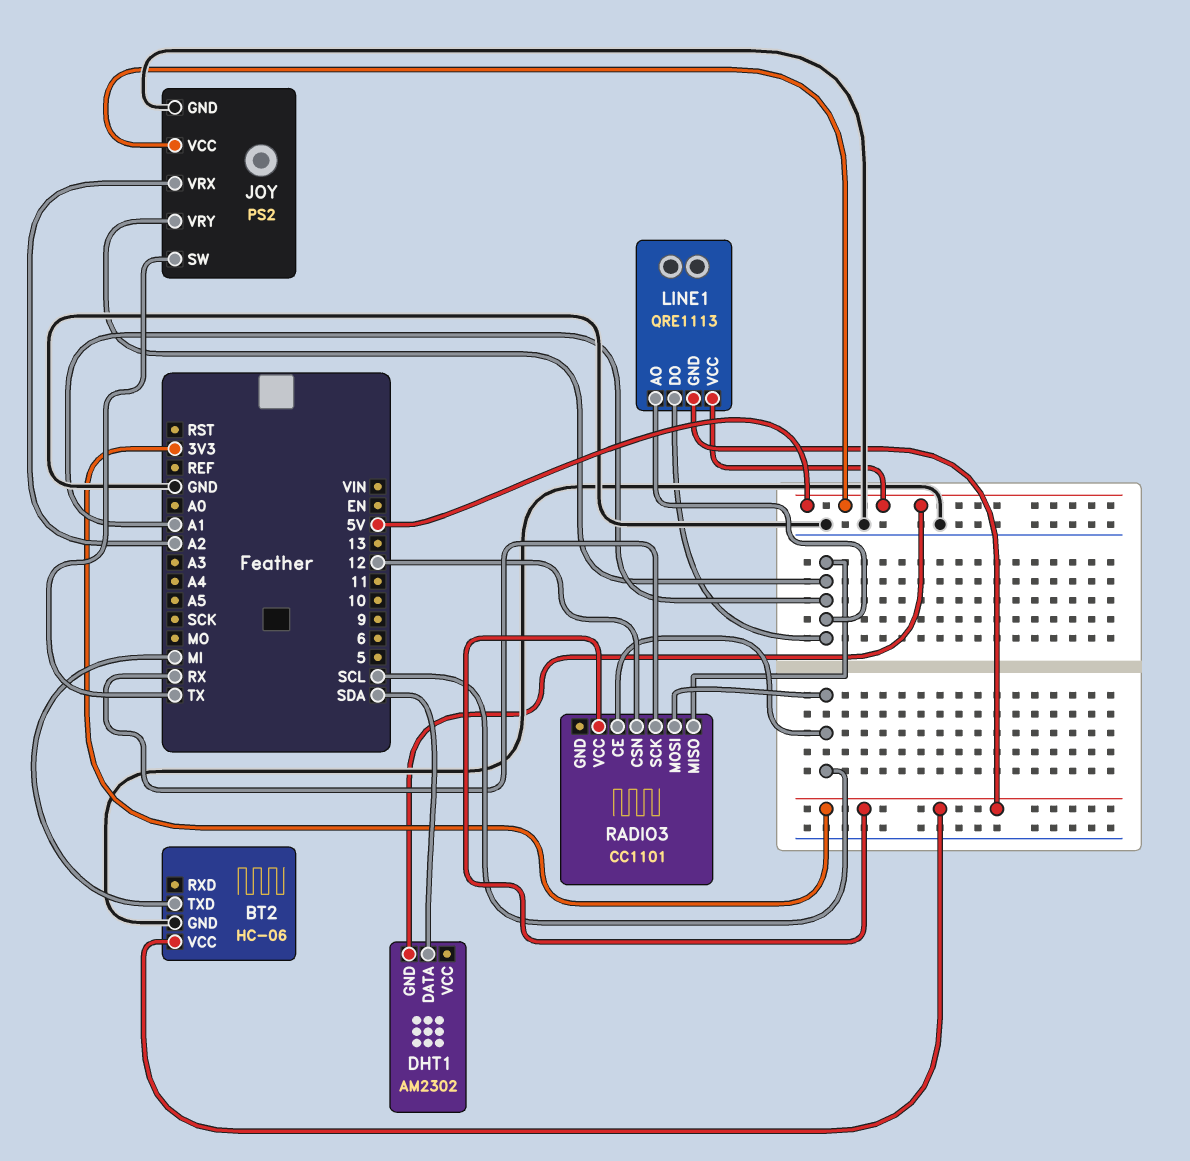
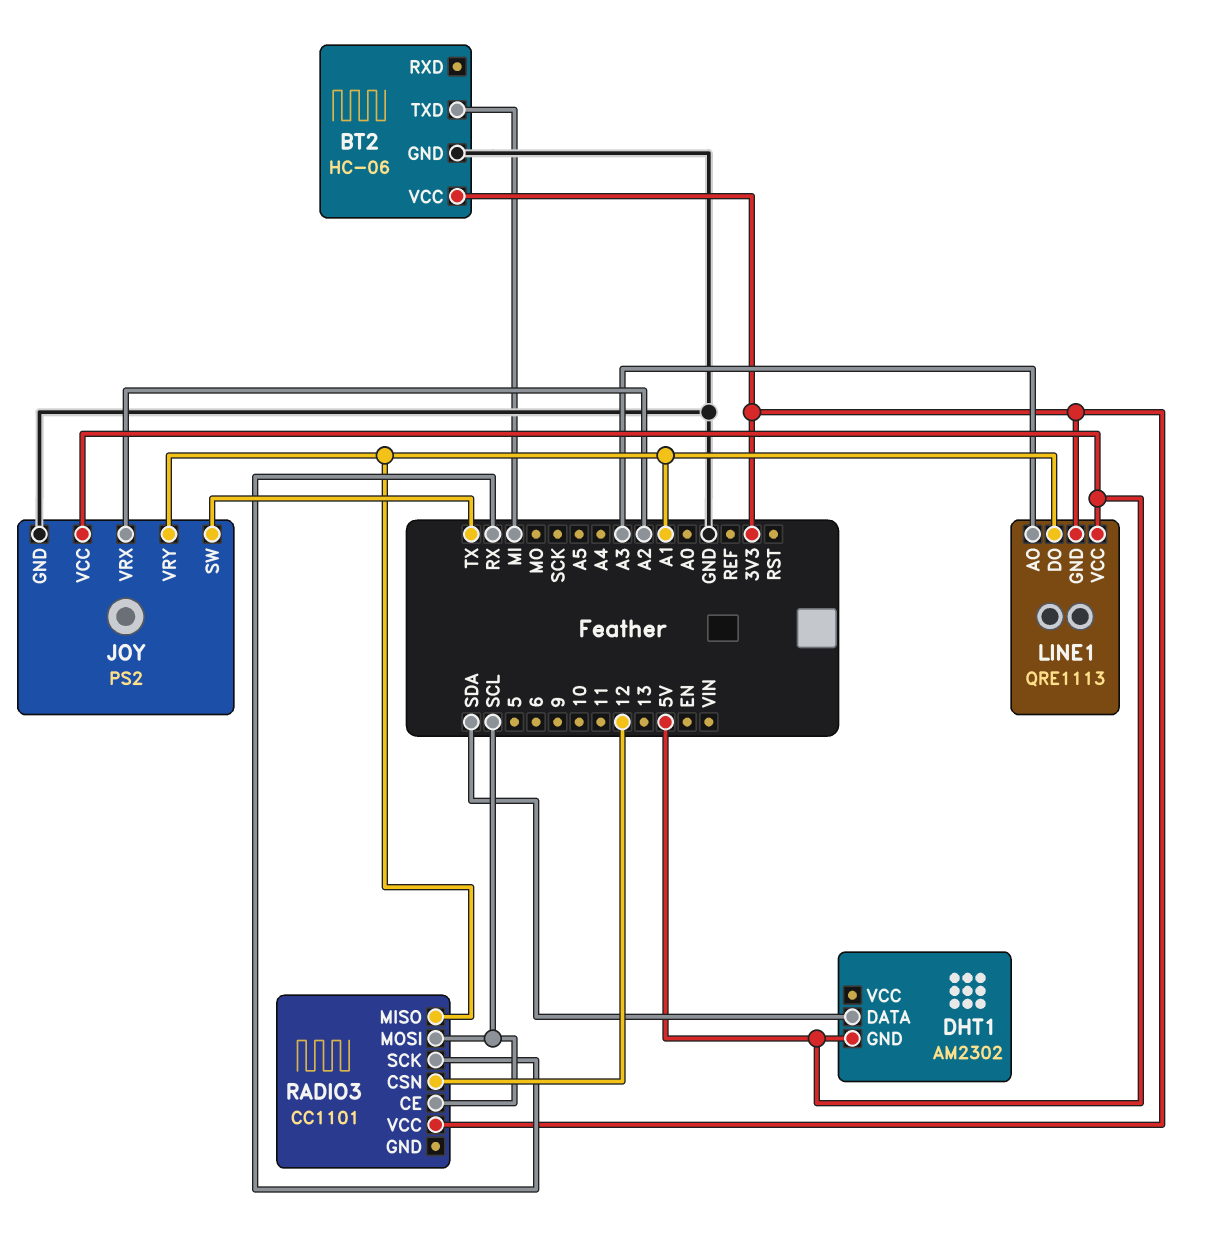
LINE1 pin AO: A1 -> A3

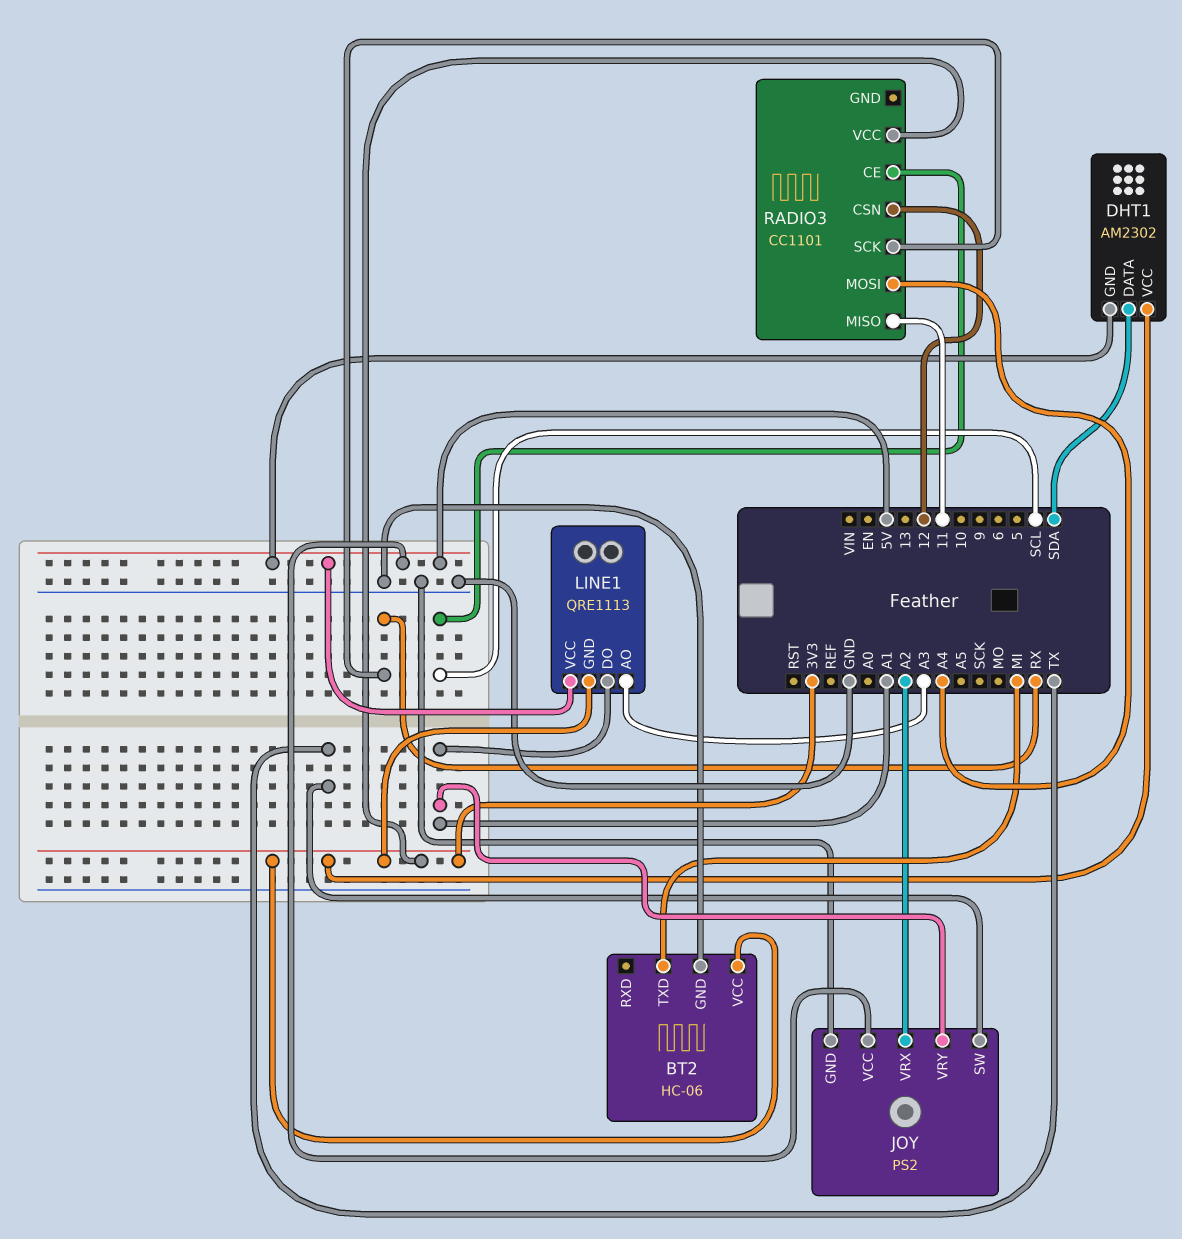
DHT1 pin VCC: none -> 3V3
RADIO3 pin MISO: A1 -> 11
RADIO3 pin MOSI: SCL -> A4

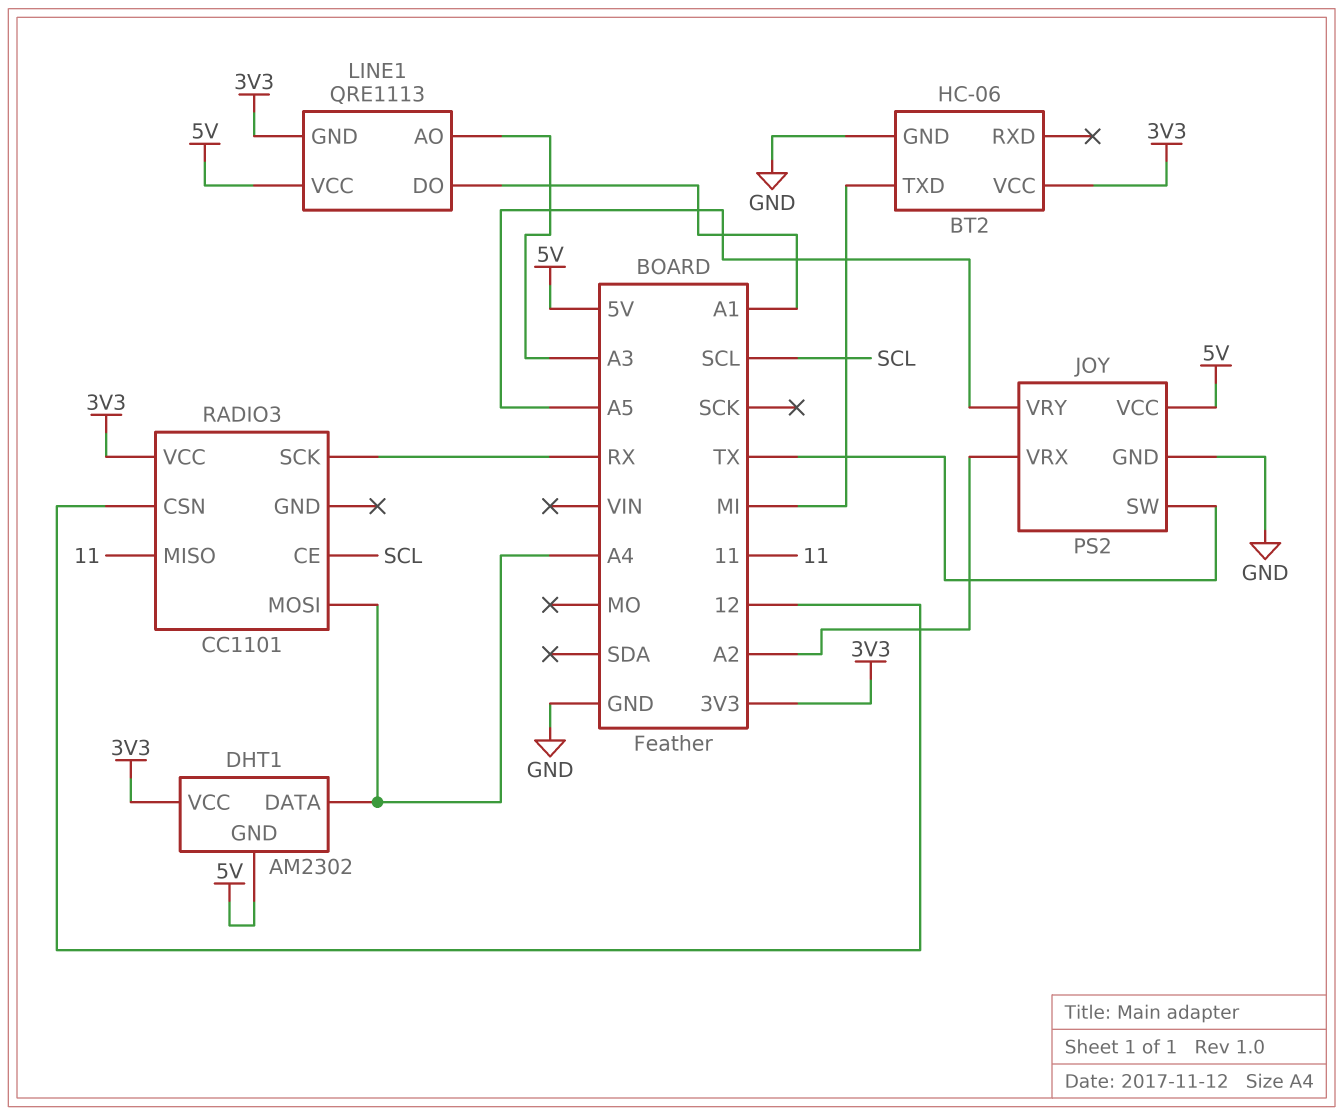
DHT1 pin DATA: SDA -> A4
JOY pin VRY: A1 -> A5

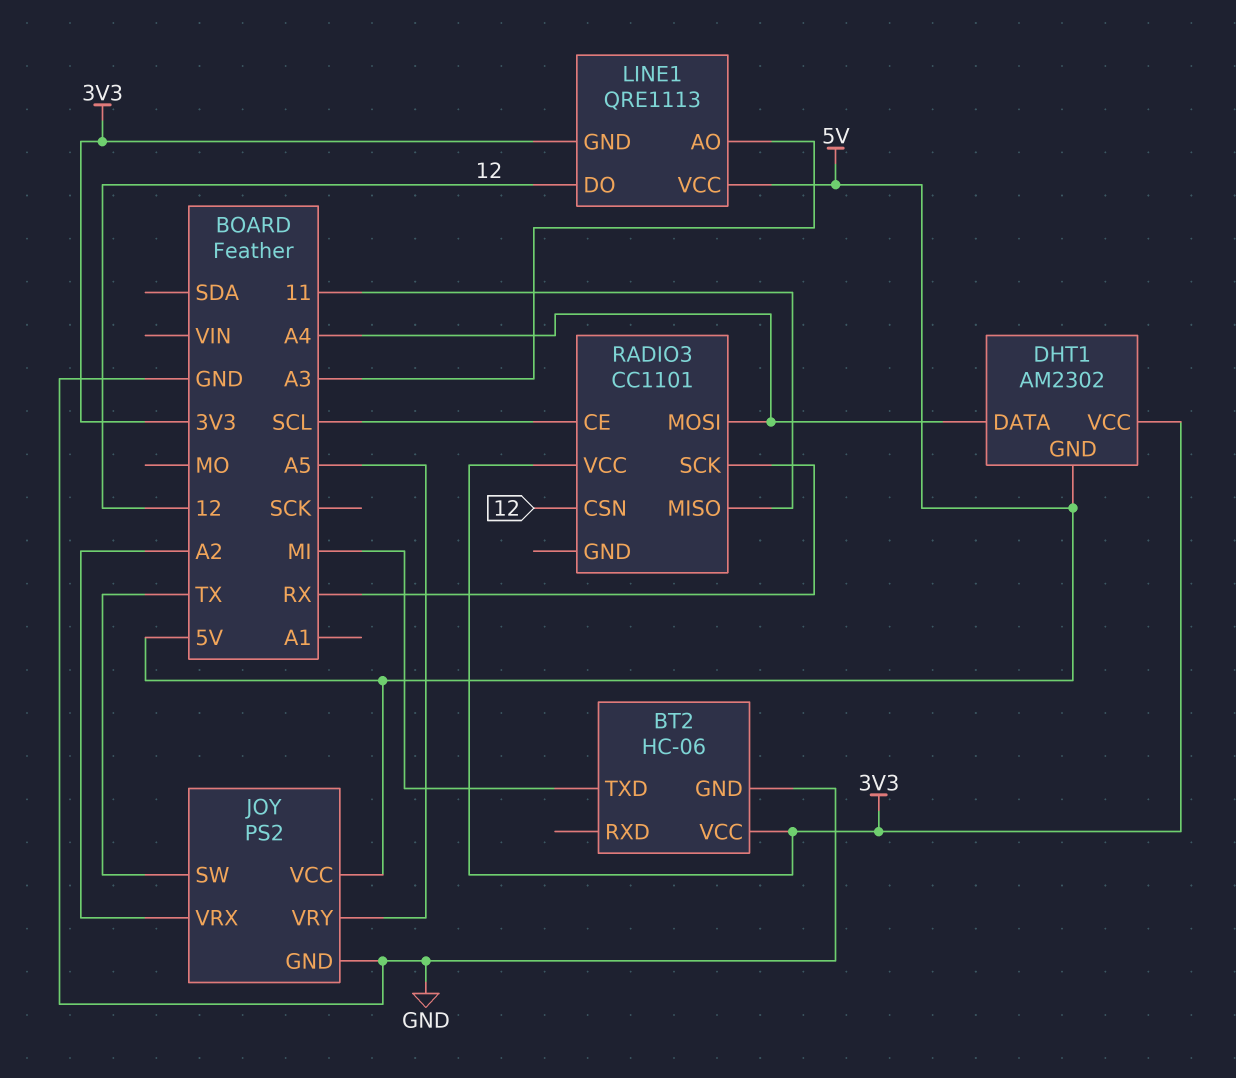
LINE1 pin DO: A1 -> 12

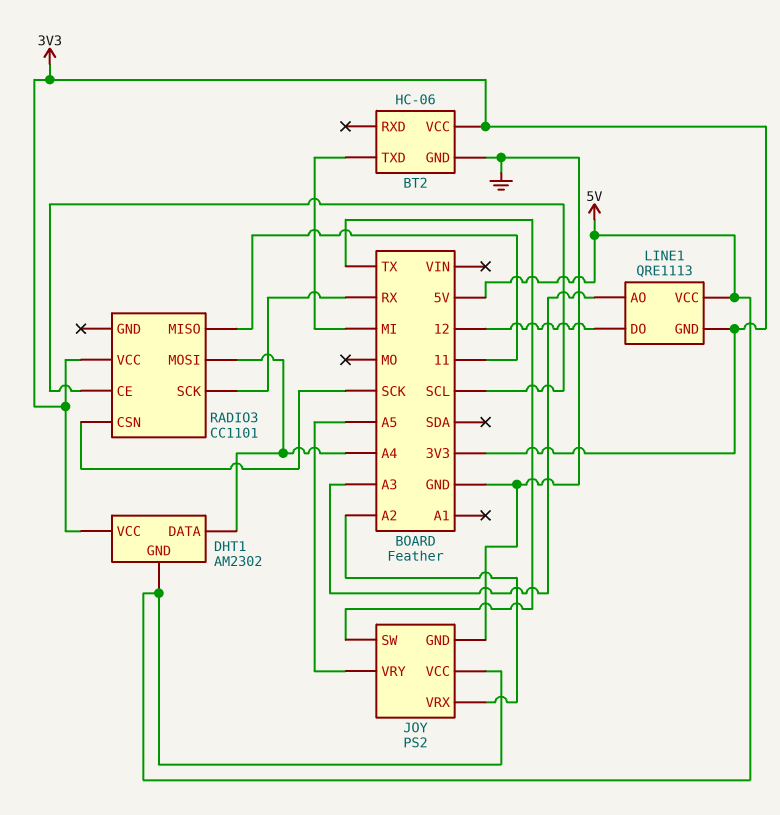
RADIO3 pin CSN: 12 -> SCK

